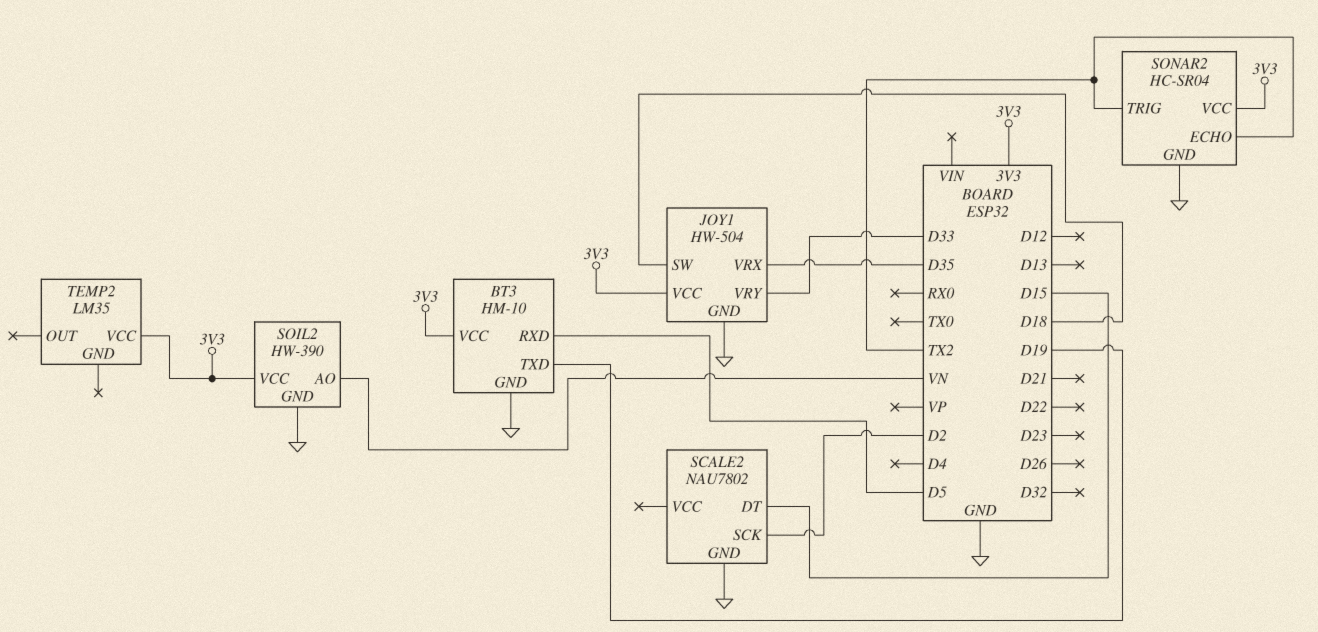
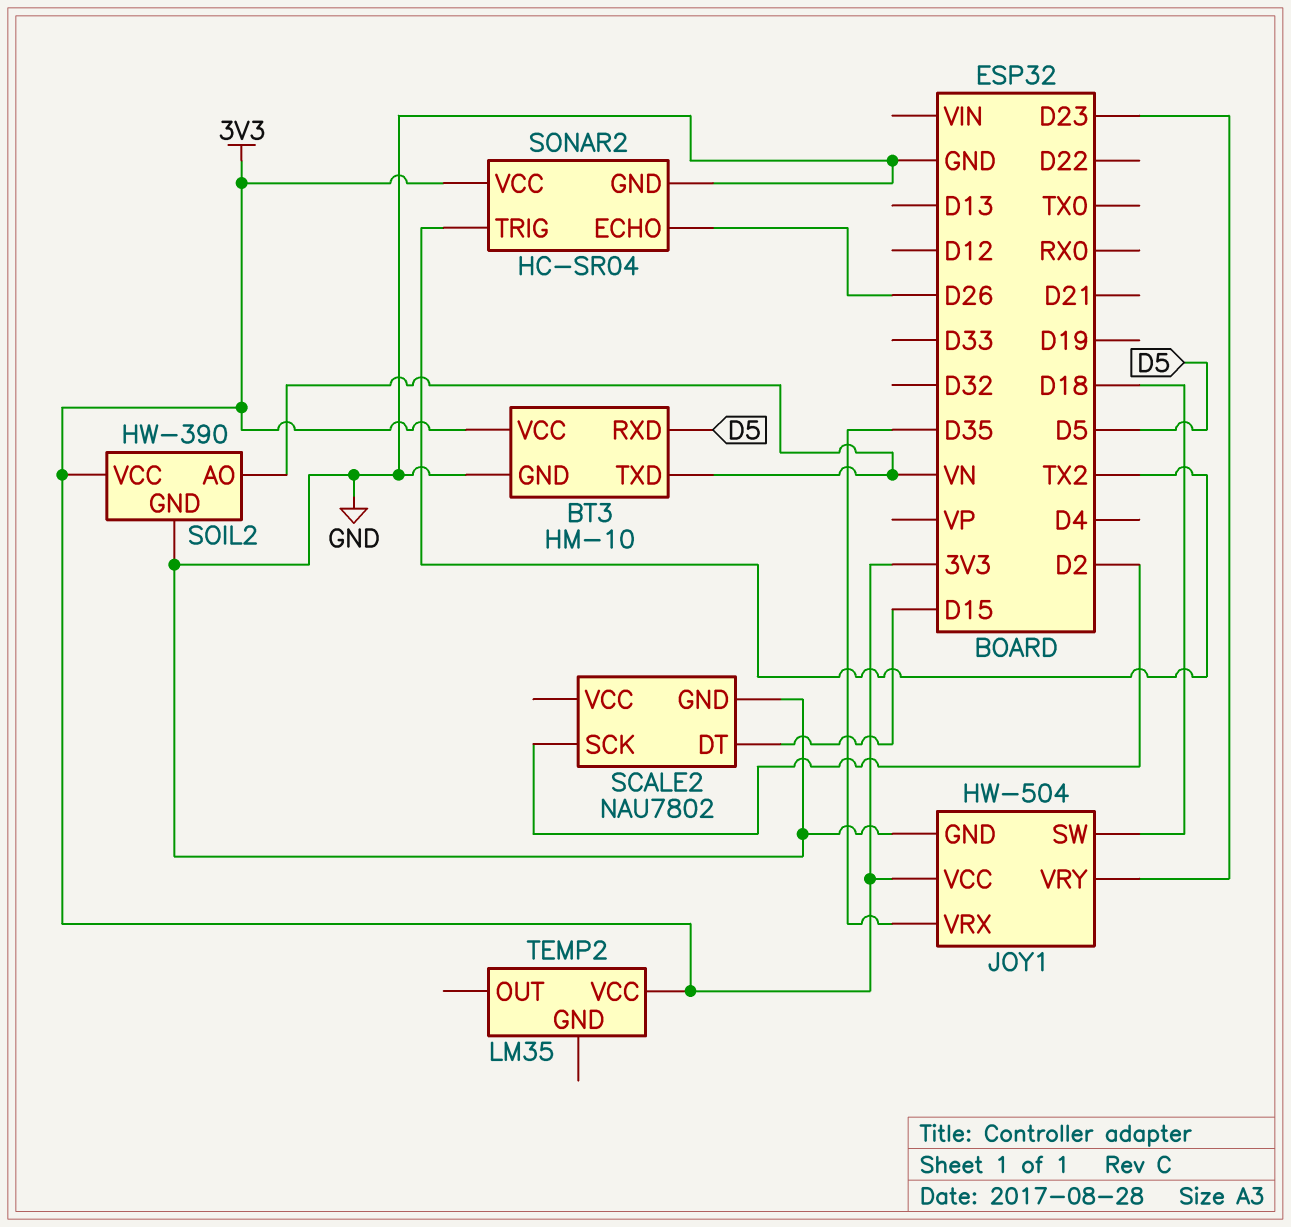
BT3 pin TXD: D19 -> VN
JOY1 pin VRY: D33 -> D23
SONAR2 pin ECHO: TX2 -> D26

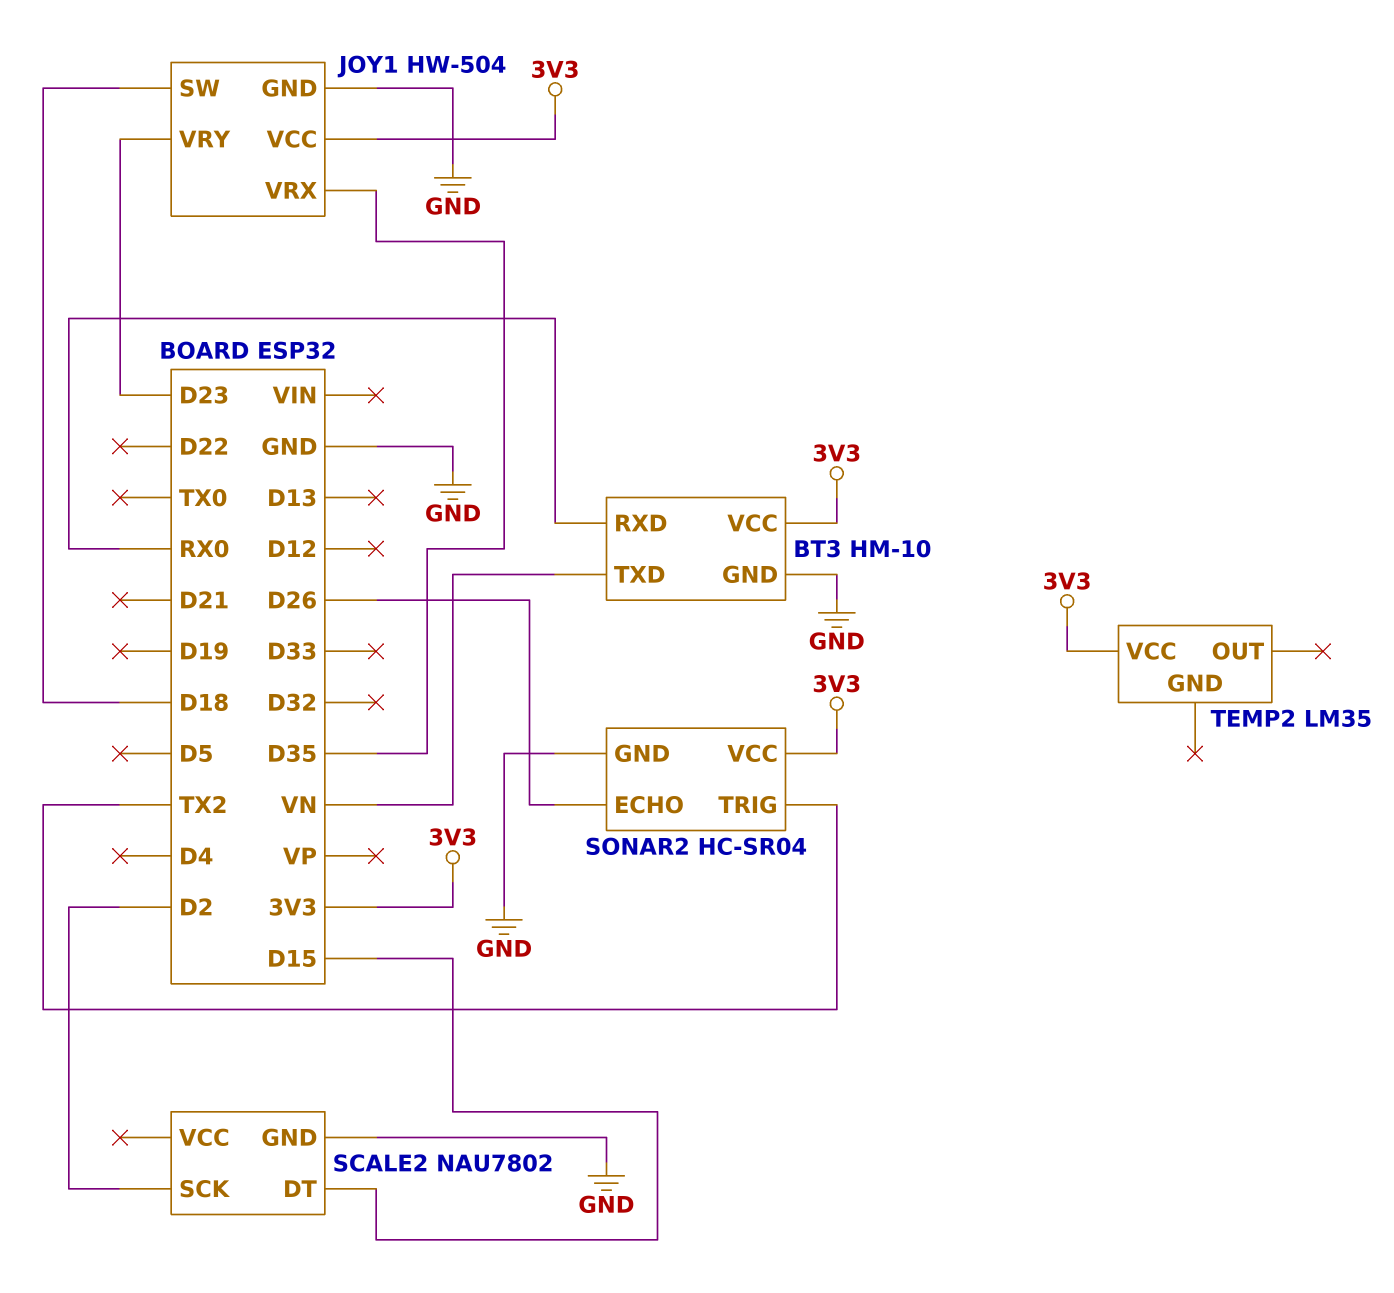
BT3 pin RXD: D5 -> RX0
SOIL2: HW-390 -> none
SOIL2 pin AO: VN -> none
SOIL2 pin GND: GND -> none
SOIL2 pin VCC: 3V3 -> none

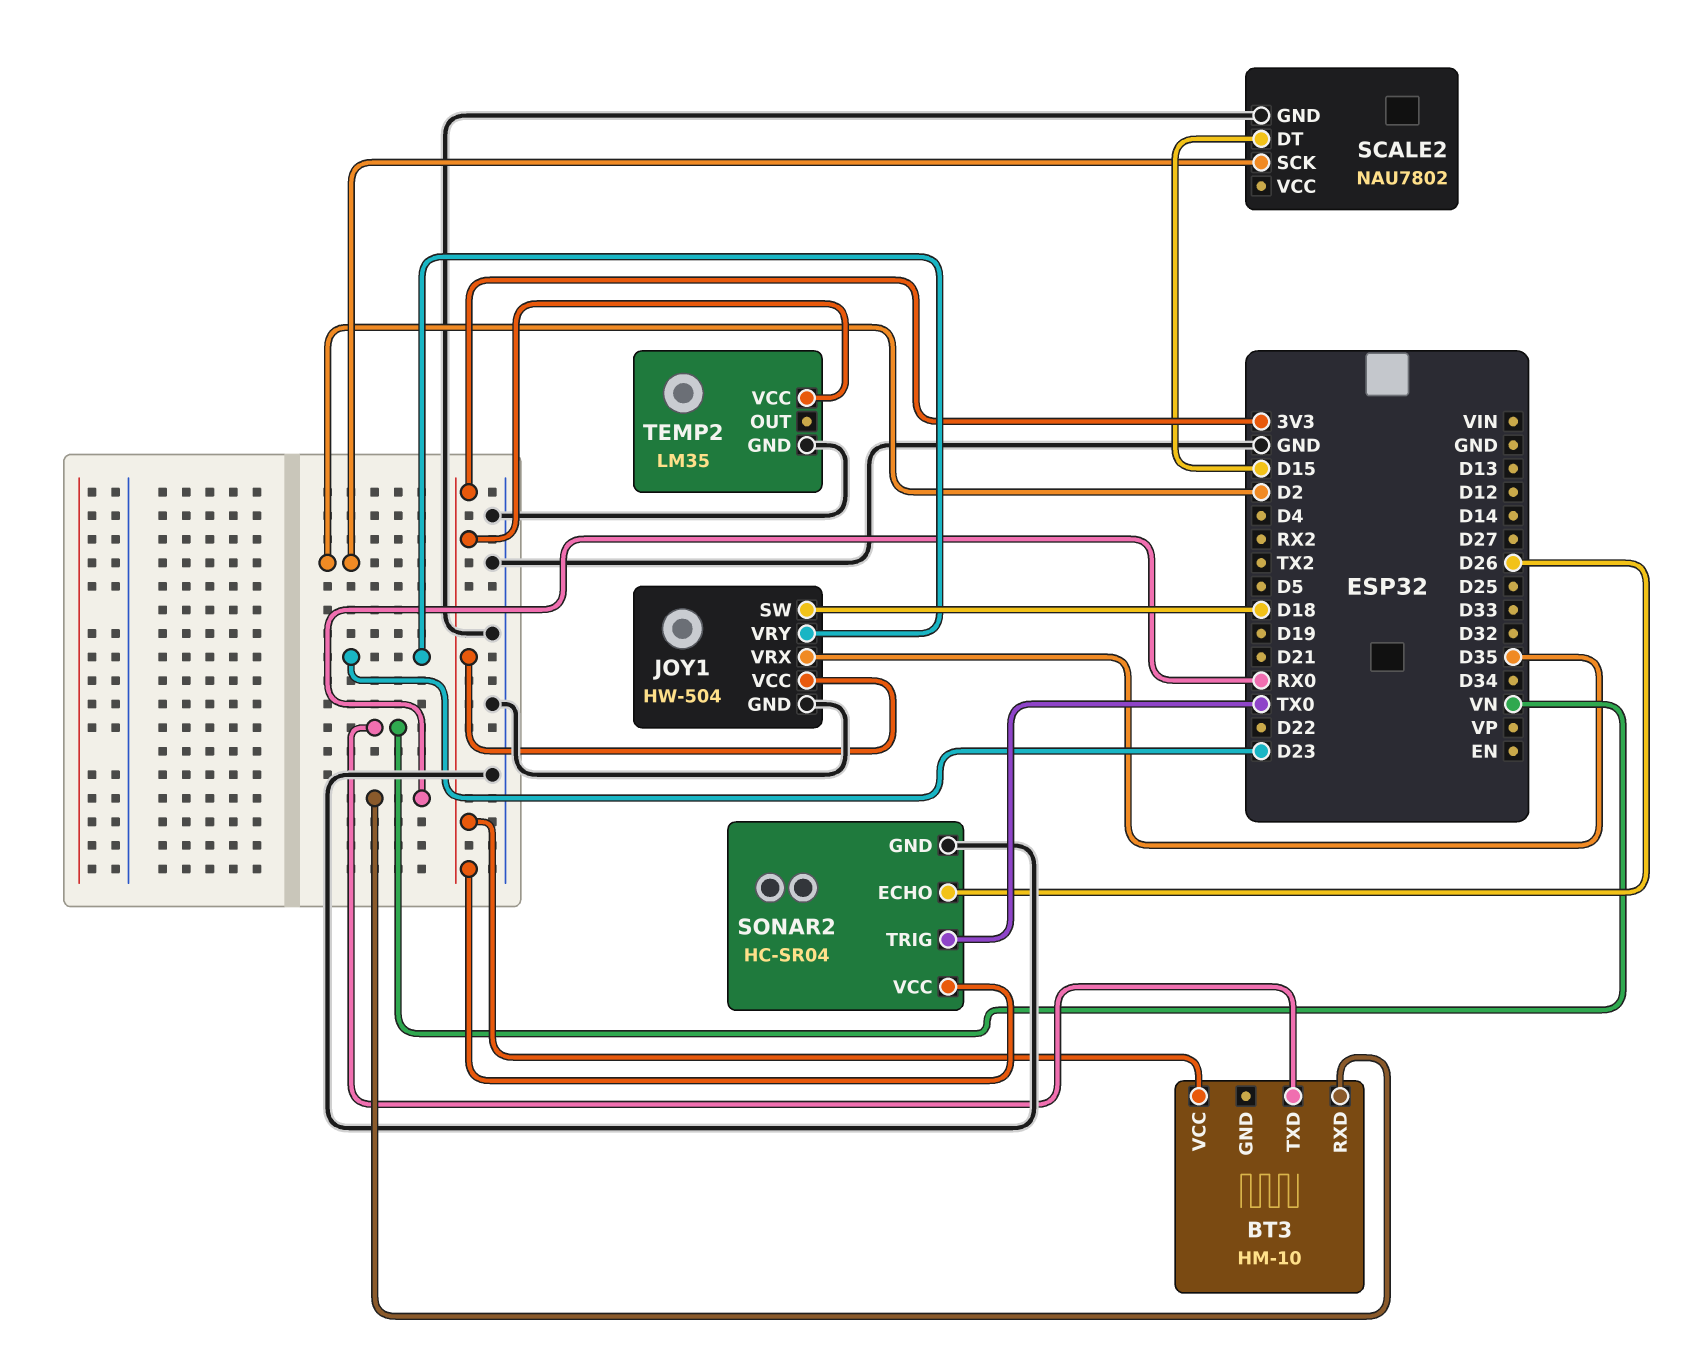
BT3 pin GND: GND -> none
SONAR2 pin TRIG: TX2 -> TX0
TEMP2 pin GND: none -> GND

